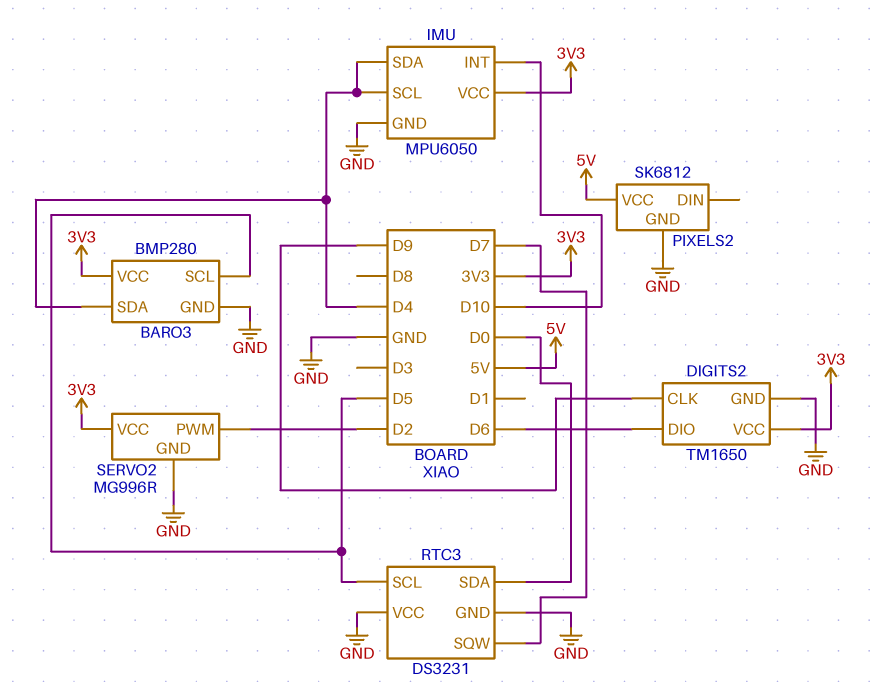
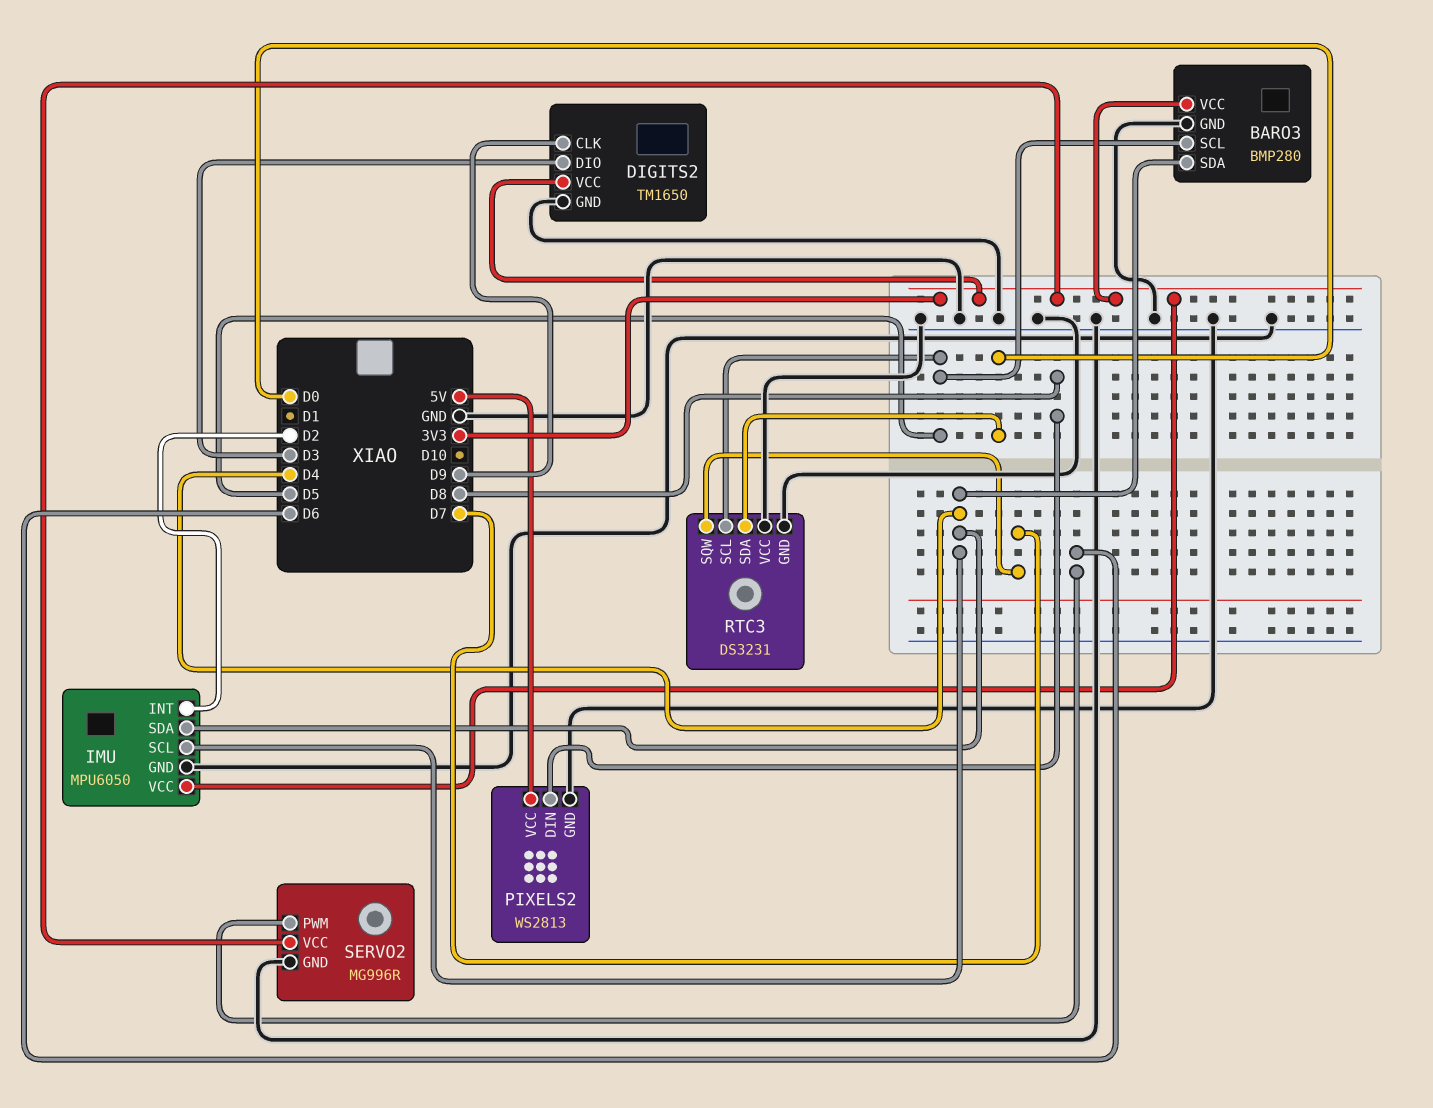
DIGITS2 pin DIO: D6 -> D3
IMU pin INT: D10 -> D2
PIXELS2: SK6812 -> WS2813
PIXELS2 pin DIN: none -> D8
SERVO2 pin PWM: D2 -> D6

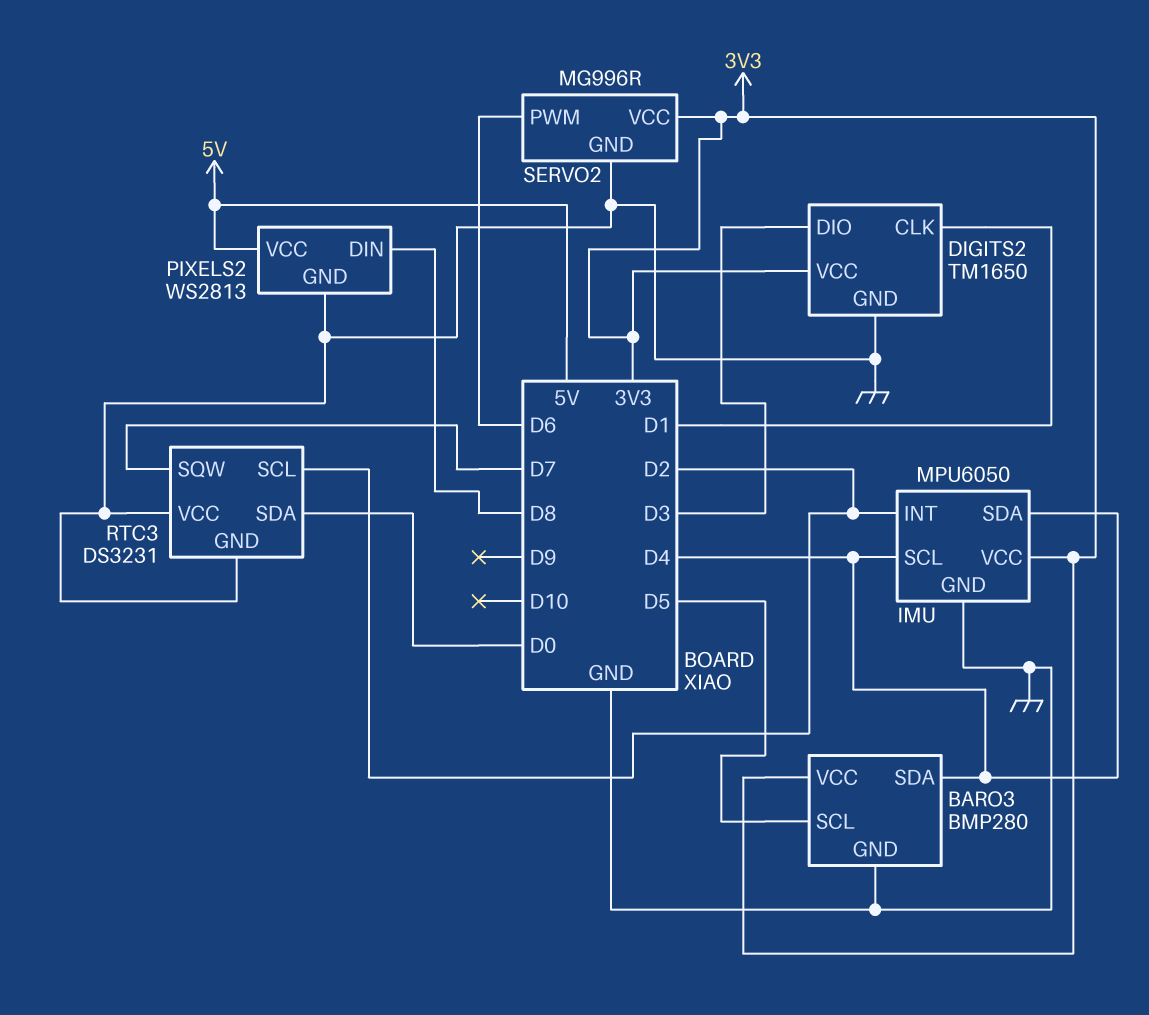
DIGITS2 pin CLK: D9 -> D1
RTC3 pin SCL: D5 -> D2

